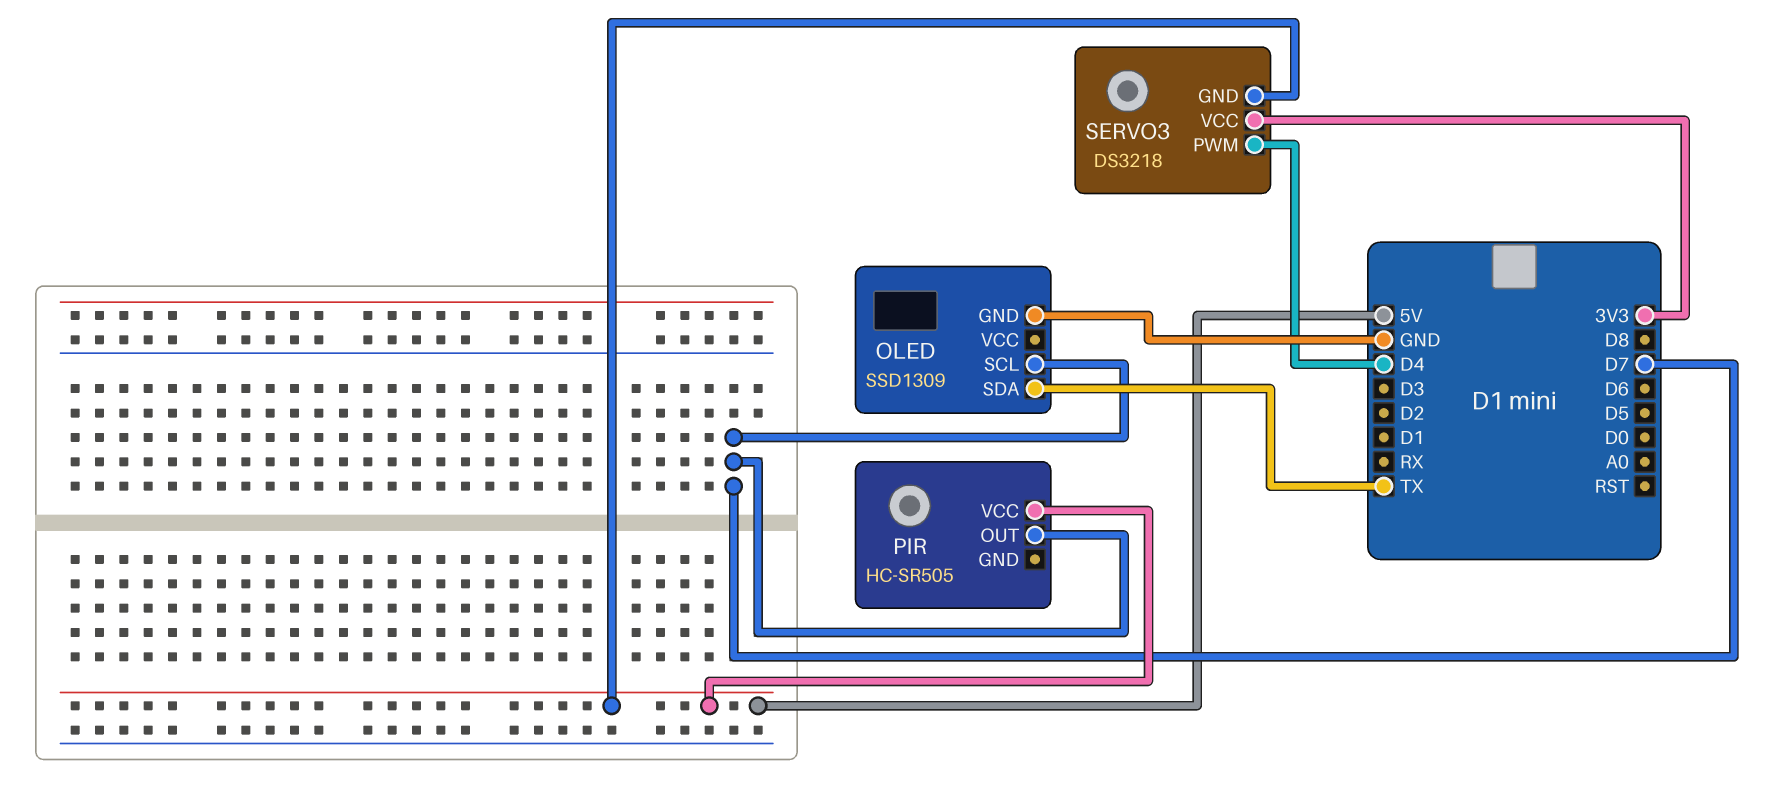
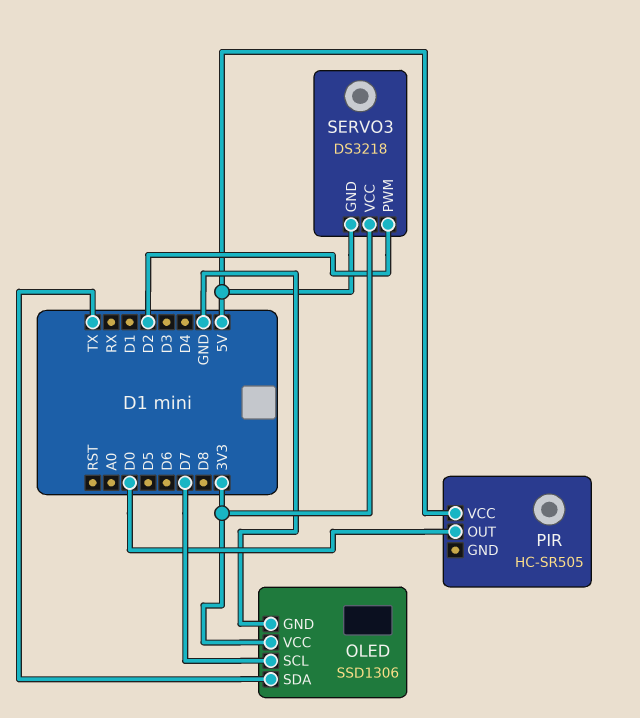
OLED: SSD1309 -> SSD1306
OLED pin VCC: none -> 3V3
PIR pin OUT: D7 -> D0
SERVO3 pin PWM: D4 -> D2

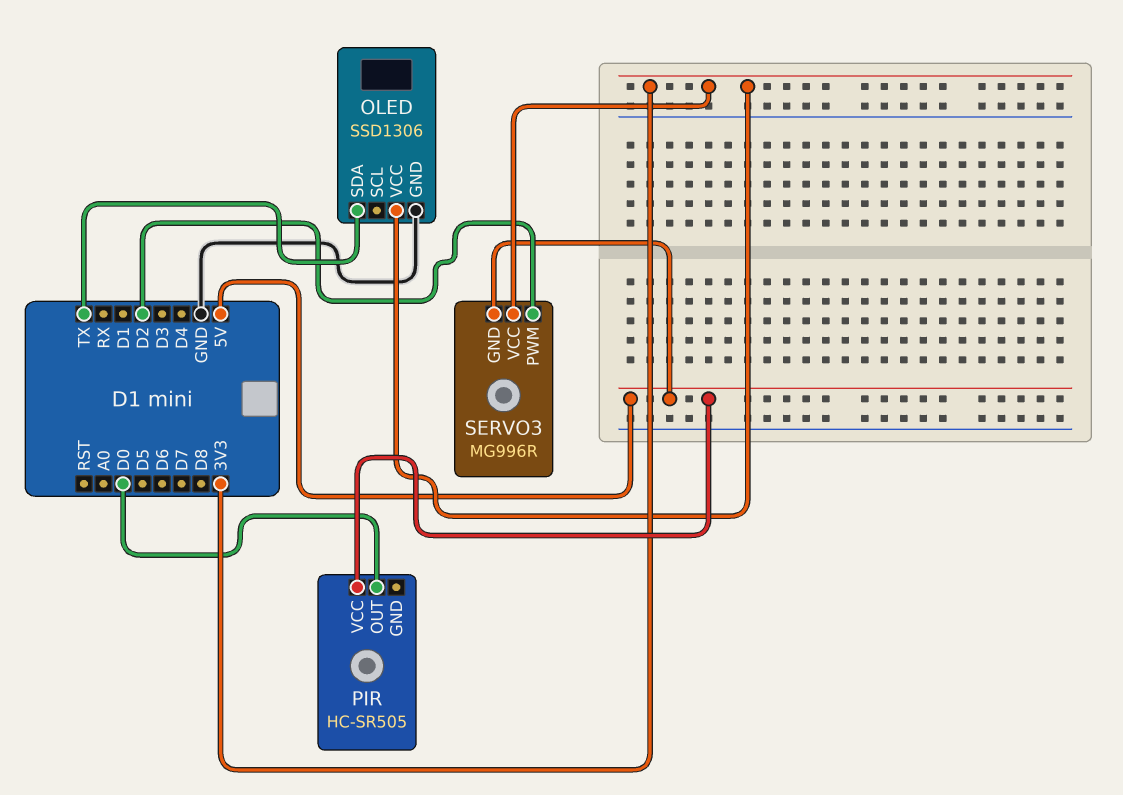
OLED pin SCL: D7 -> none
SERVO3: DS3218 -> MG996R

